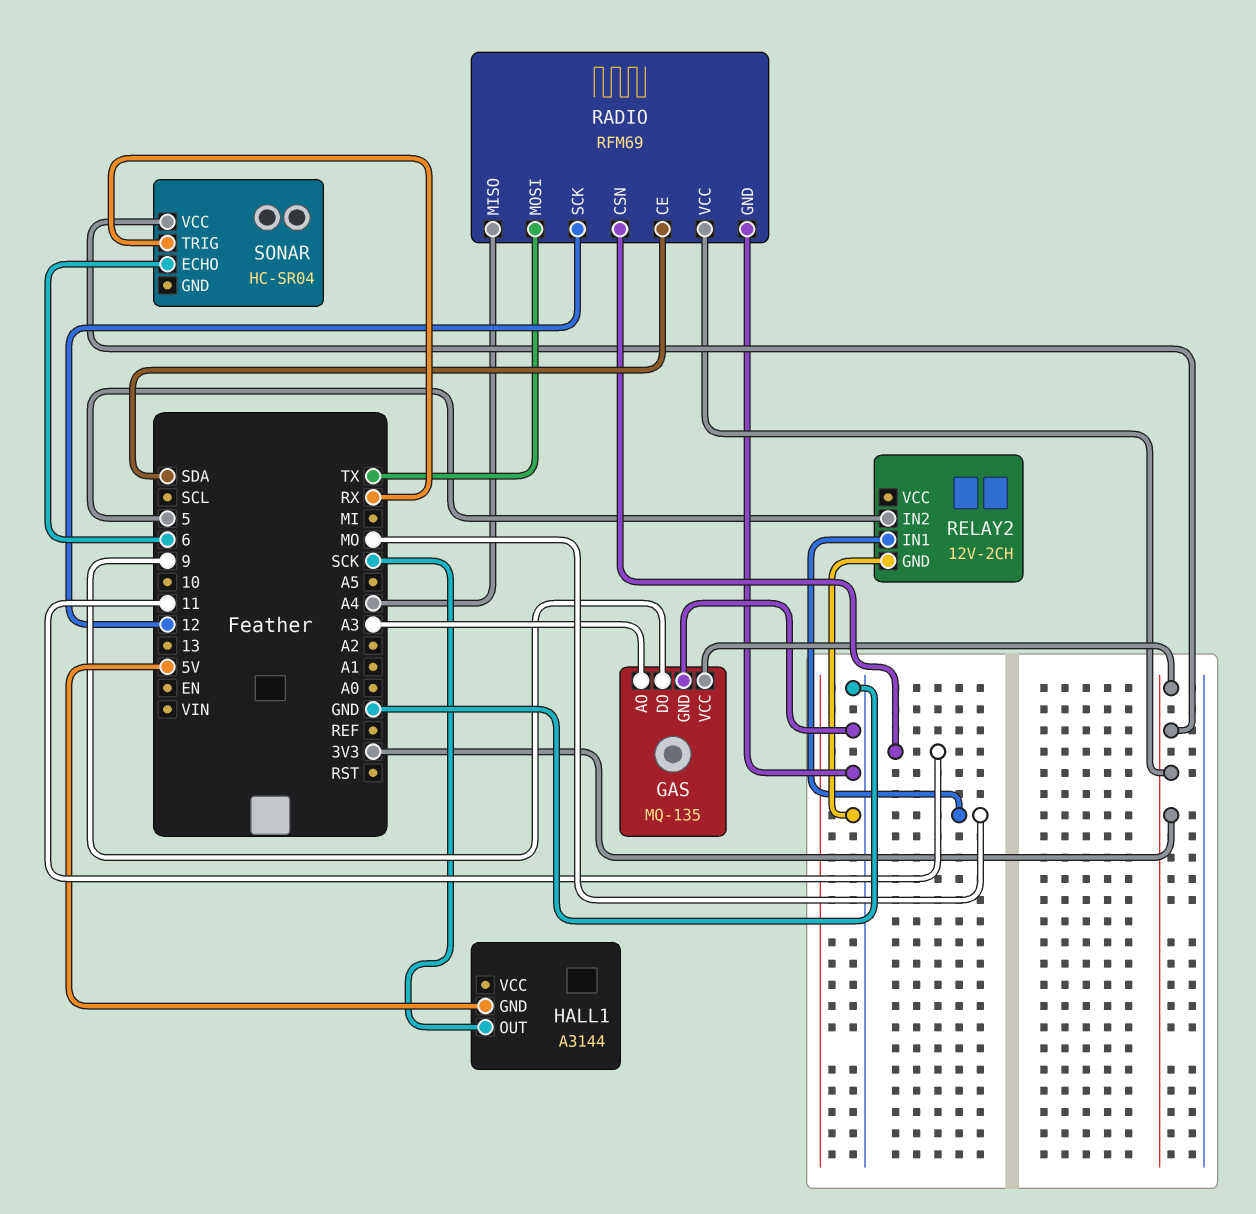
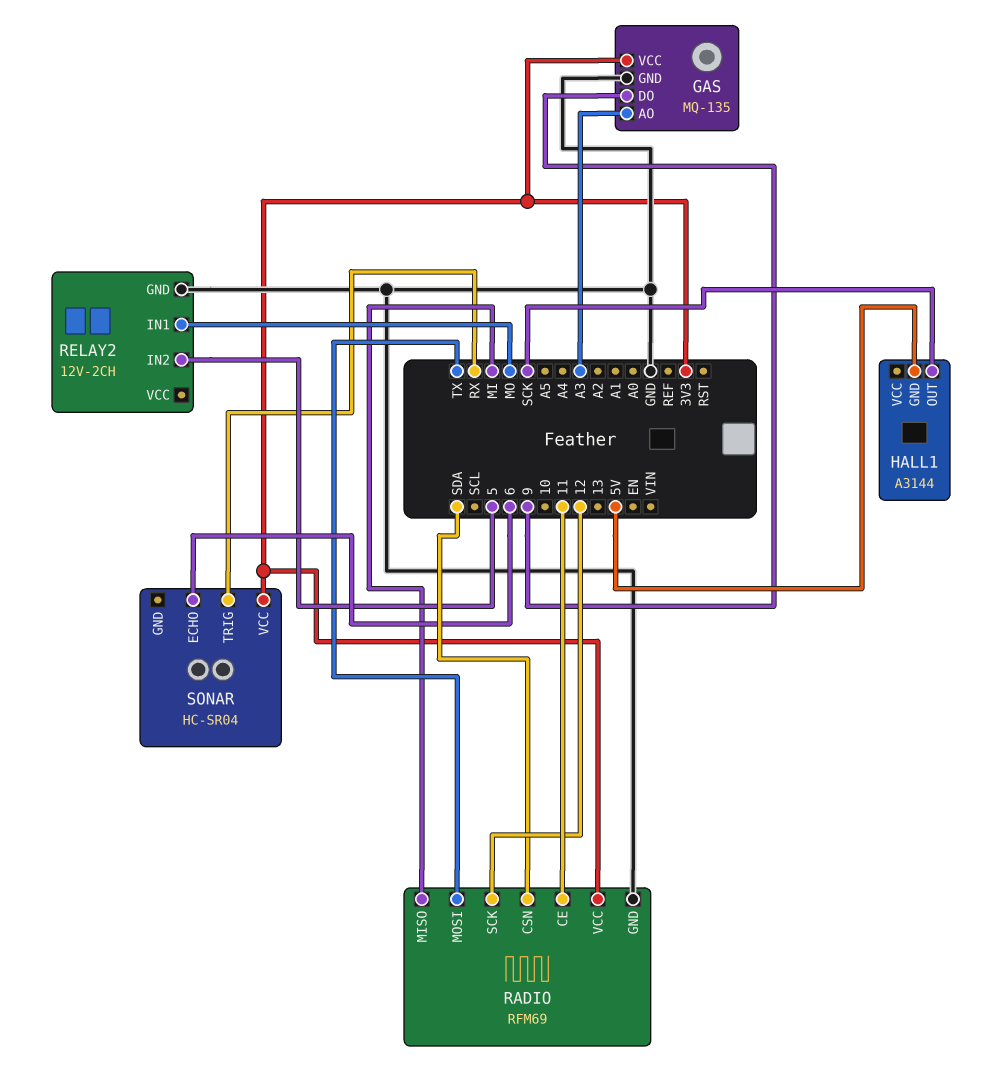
RADIO pin CE: SDA -> 11
RADIO pin CSN: 11 -> SDA
RADIO pin MISO: A4 -> MI

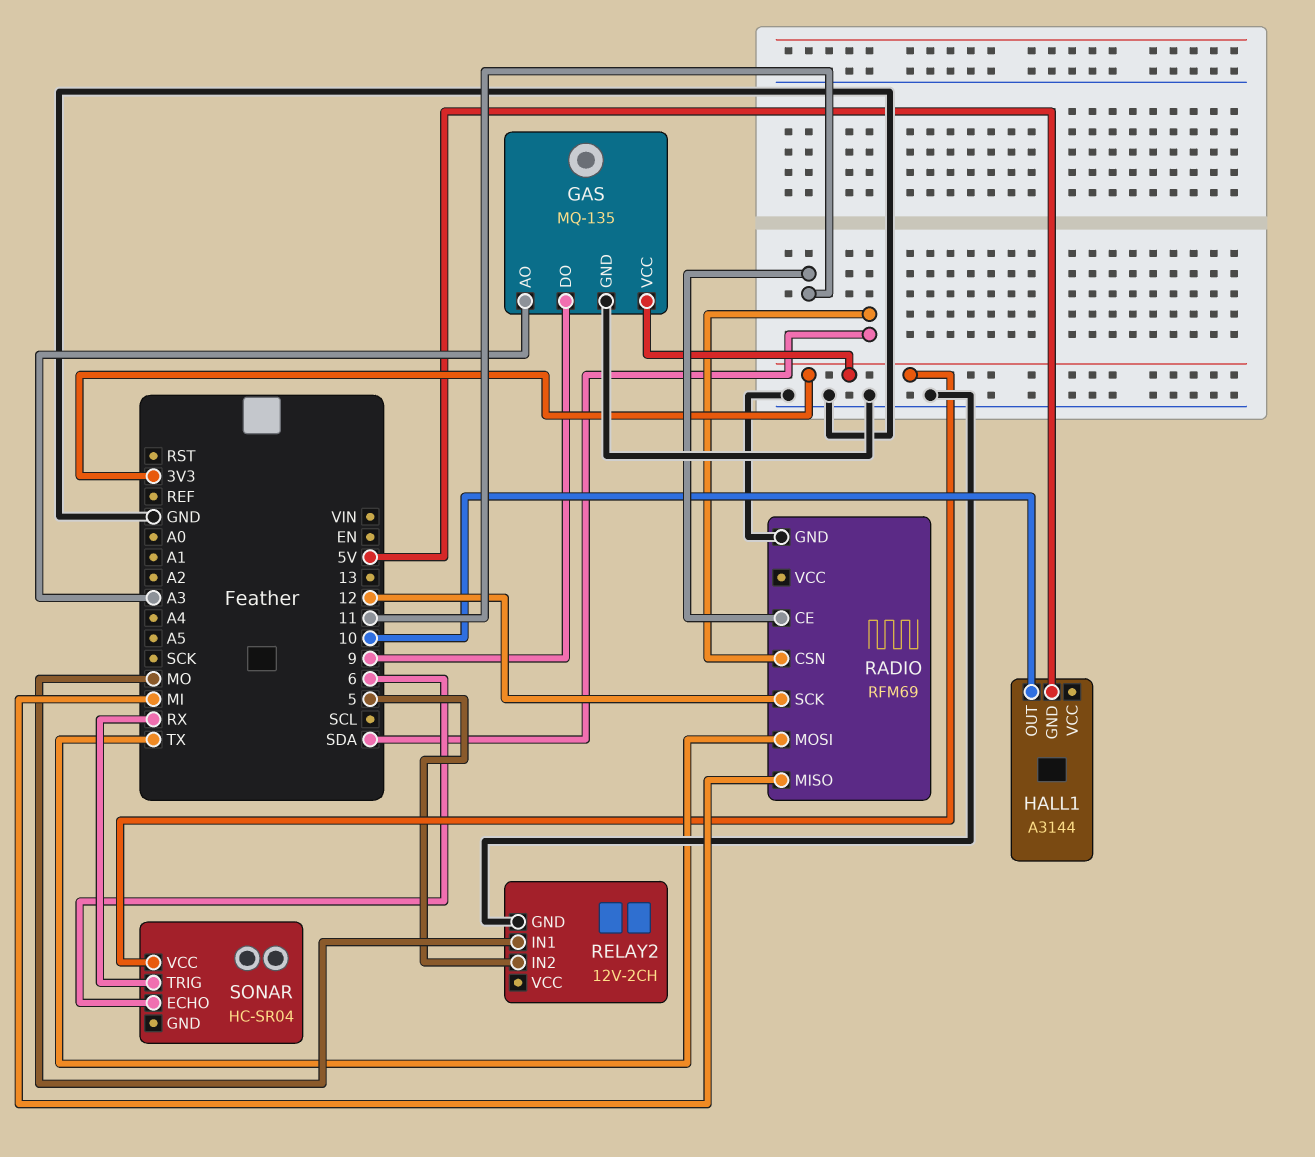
HALL1 pin OUT: SCK -> 10
RADIO pin VCC: 3V3 -> none

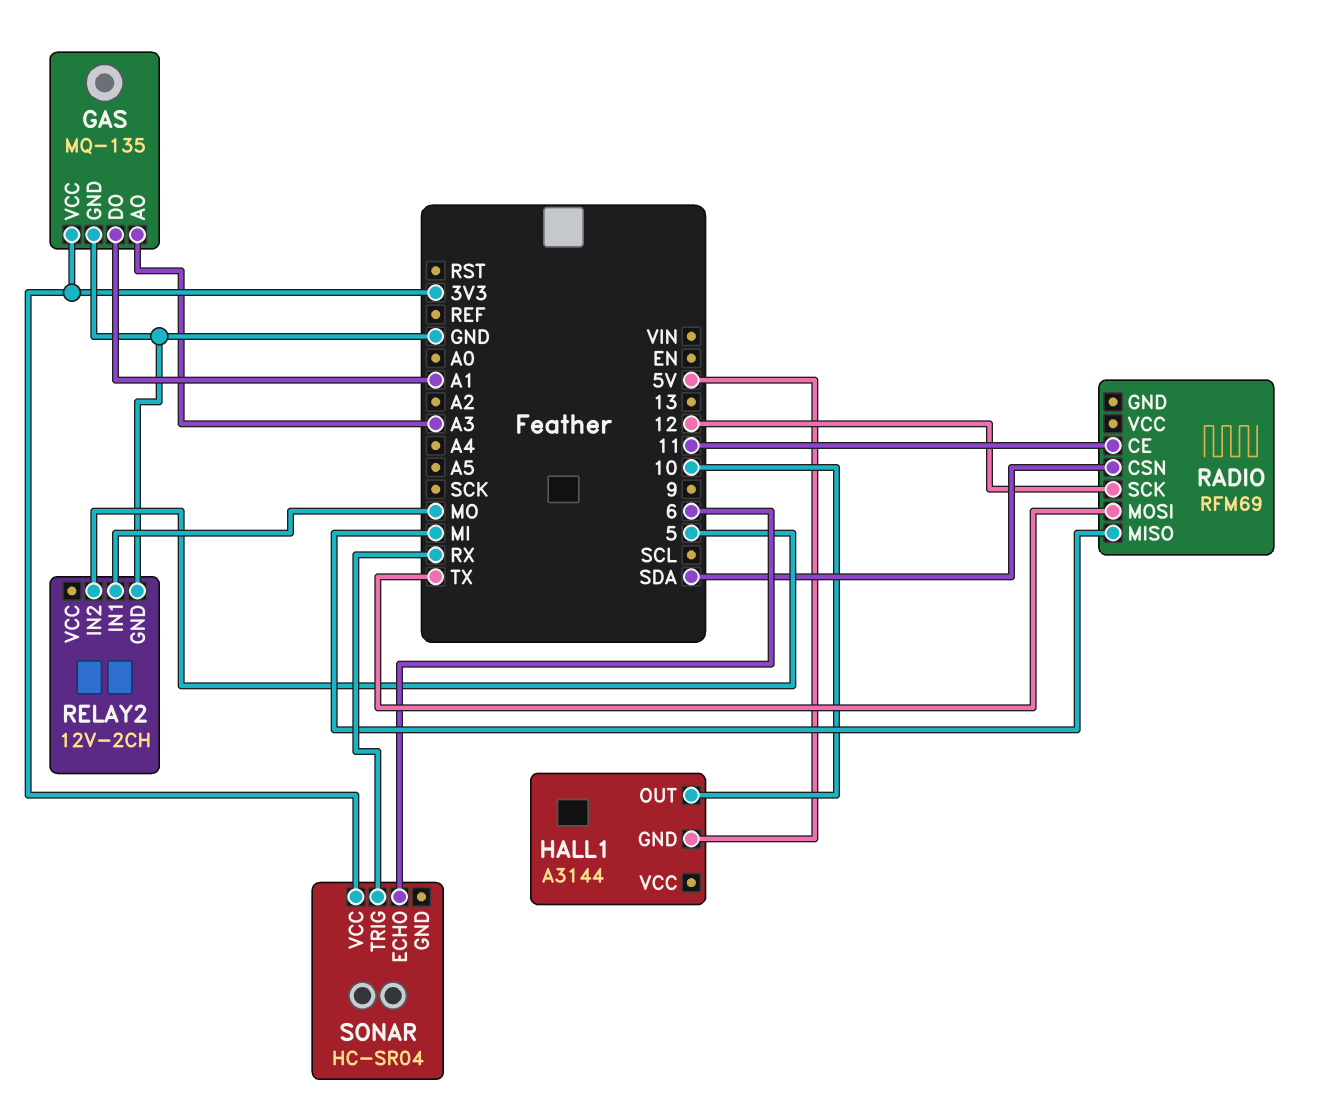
GAS pin DO: 9 -> A1
RADIO pin GND: GND -> none

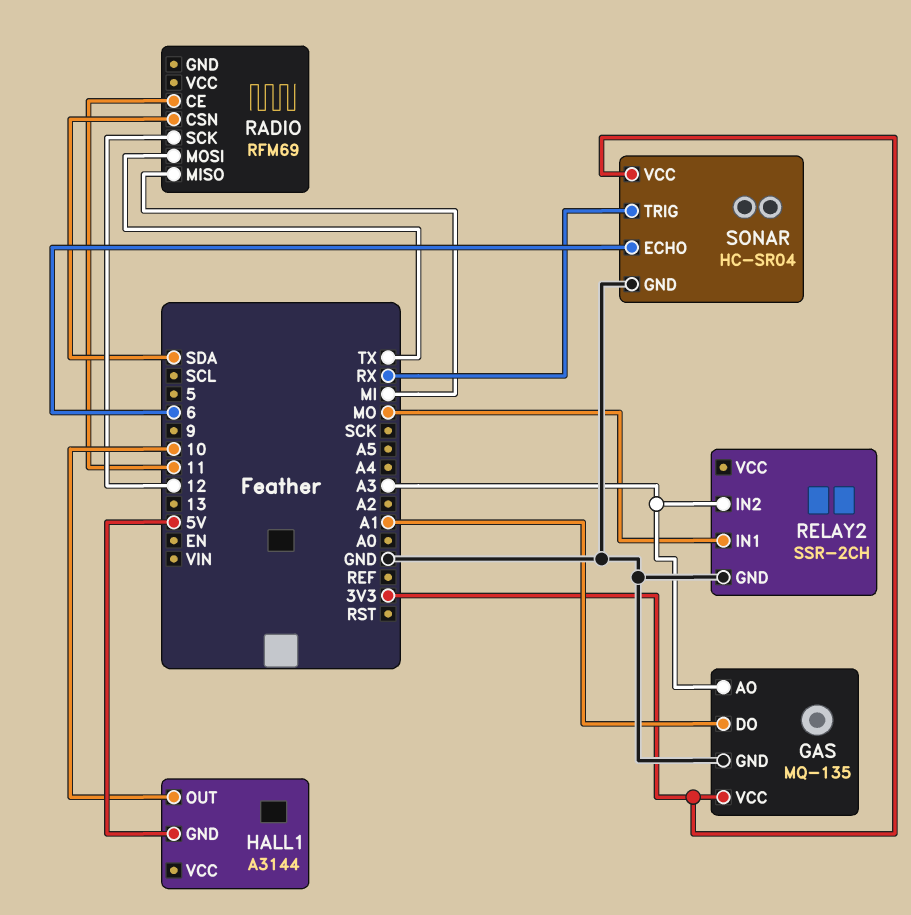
RELAY2: 12V-2CH -> SSR-2CH
RELAY2 pin IN2: 5 -> A3
SONAR pin GND: none -> GND

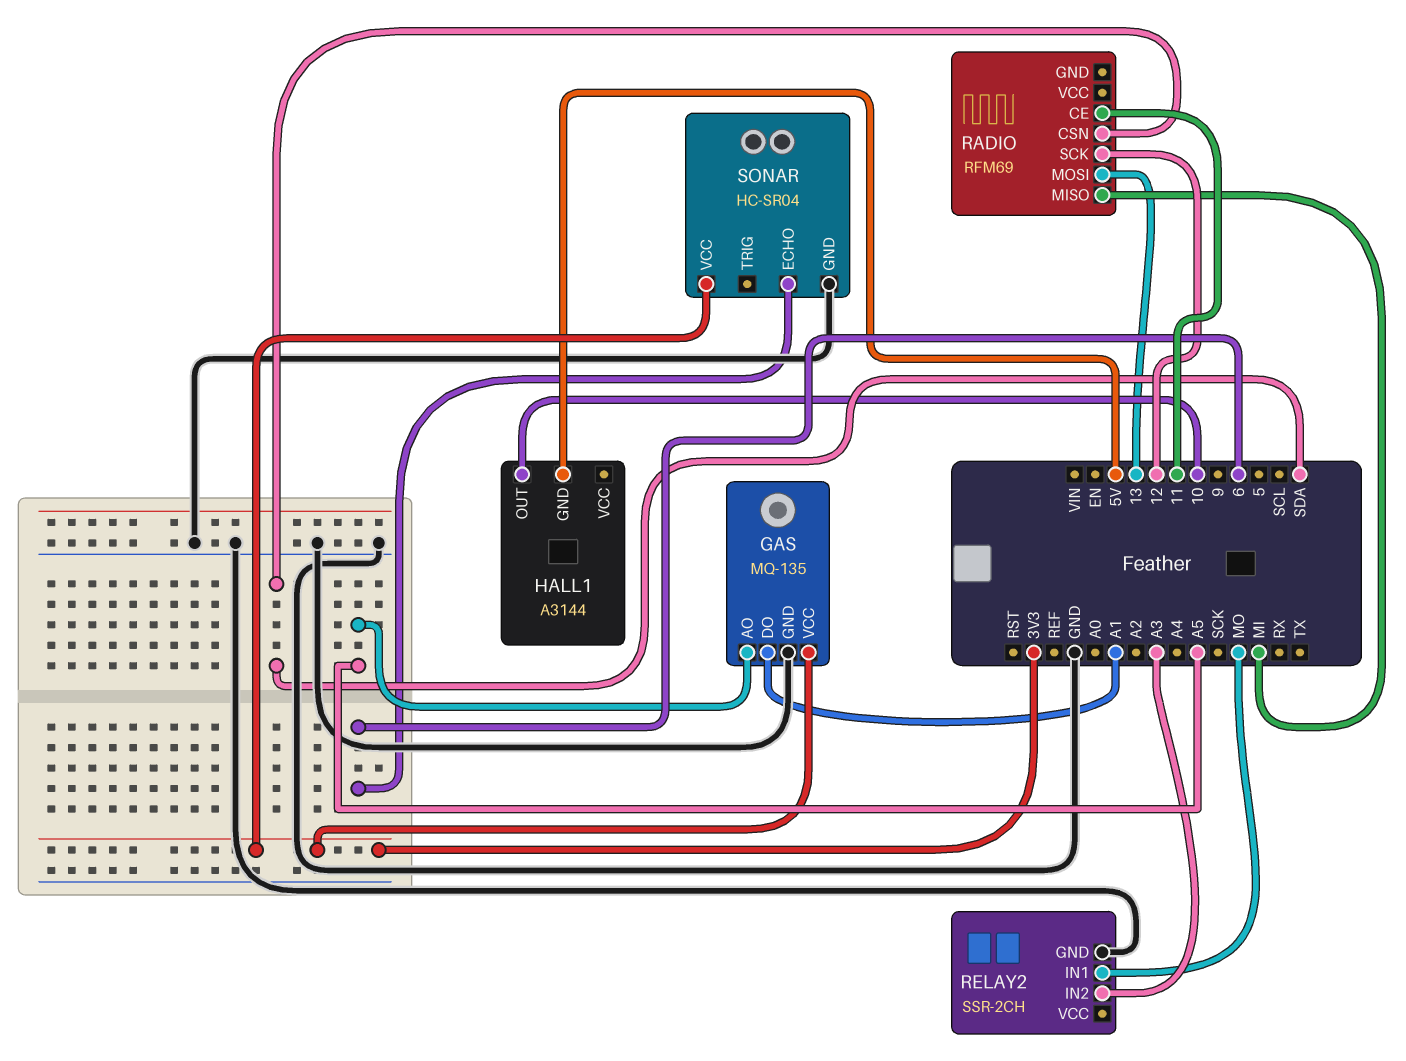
GAS pin AO: A3 -> A5
RADIO pin MOSI: TX -> 13
SONAR pin TRIG: RX -> none

